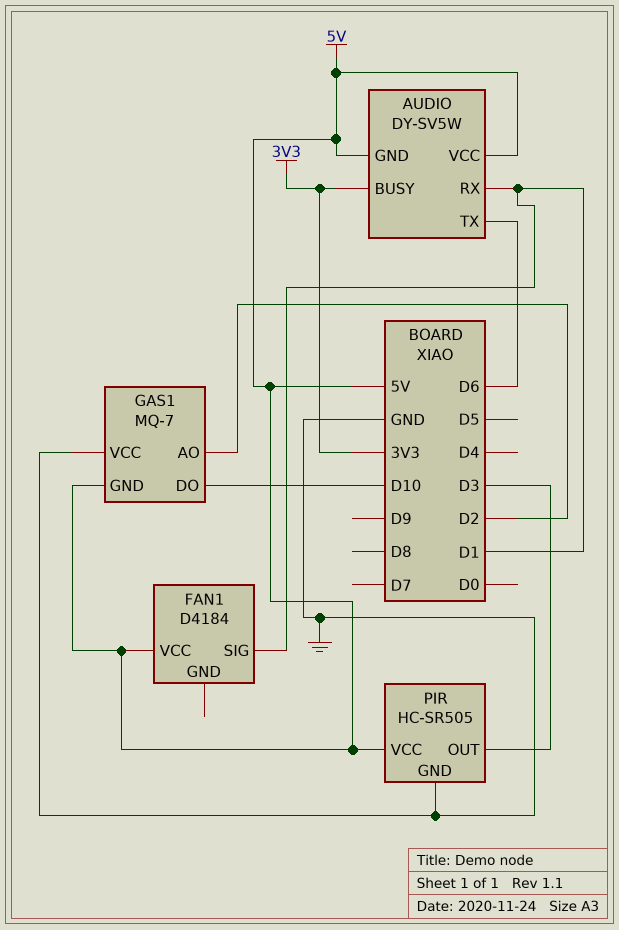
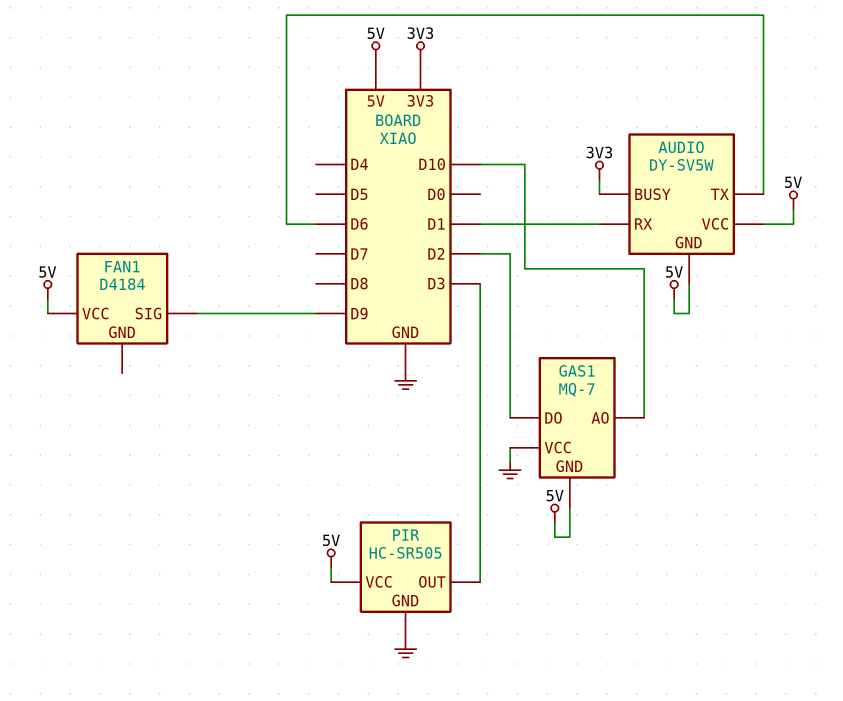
FAN1 pin SIG: D1 -> D9
GAS1 pin AO: D2 -> D10
GAS1 pin DO: D10 -> D2

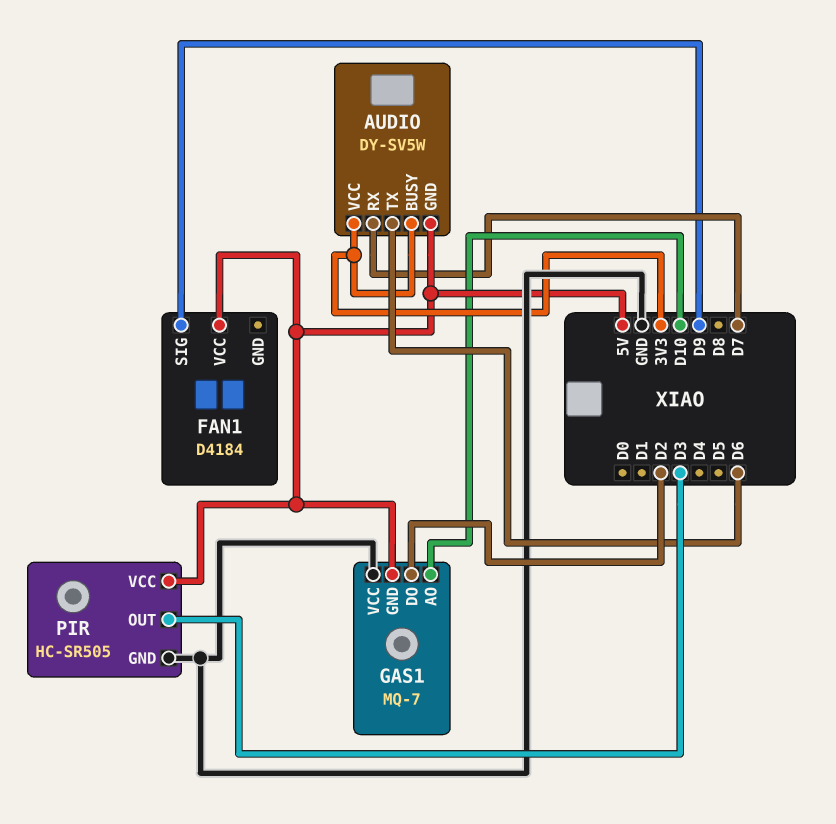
AUDIO pin RX: D1 -> D7
AUDIO pin VCC: 5V -> 3V3

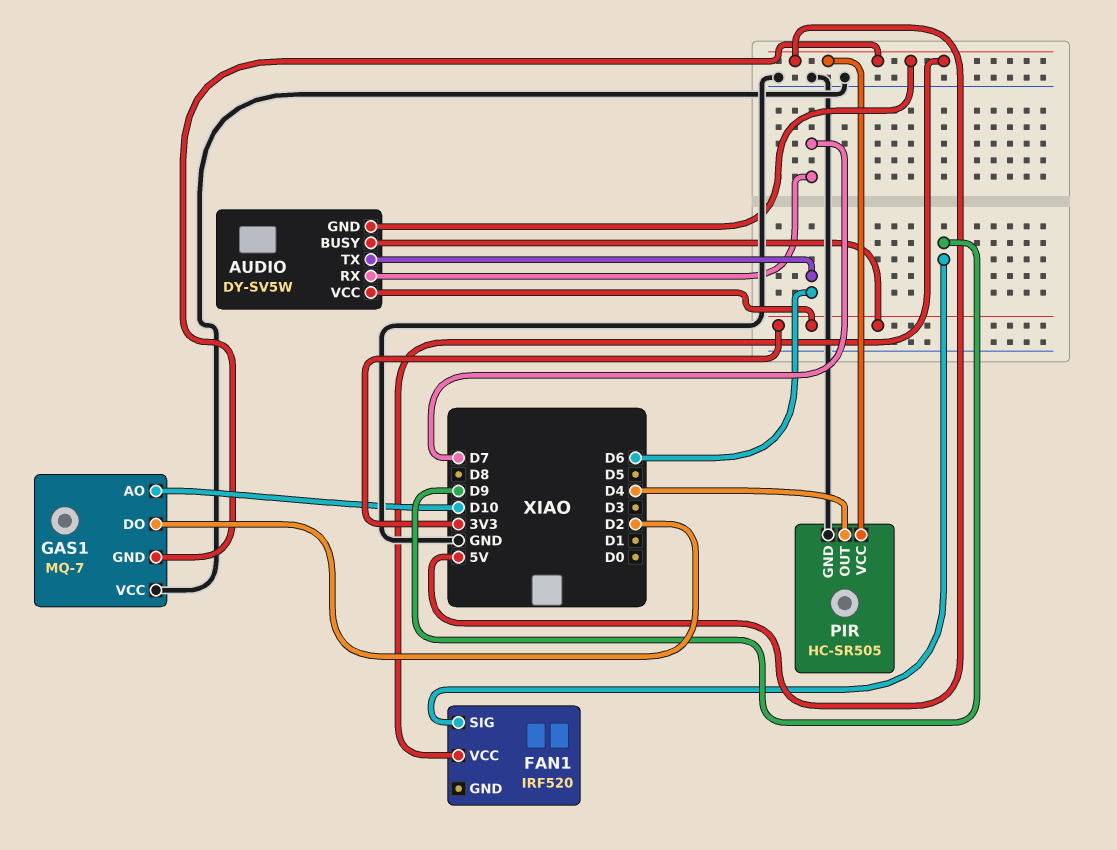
FAN1: D4184 -> IRF520
PIR pin OUT: D3 -> D4

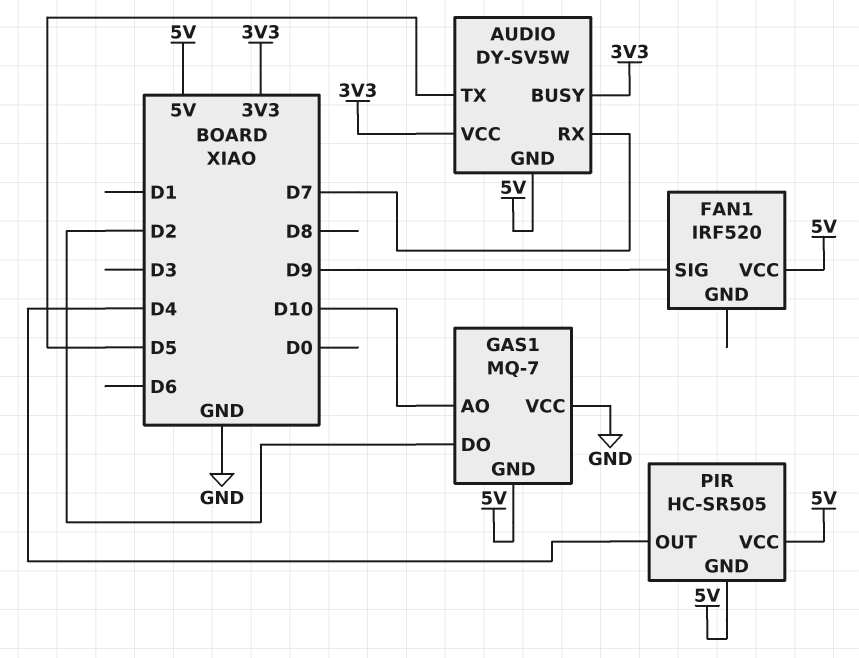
AUDIO pin TX: D6 -> D5
PIR pin GND: GND -> 5V

